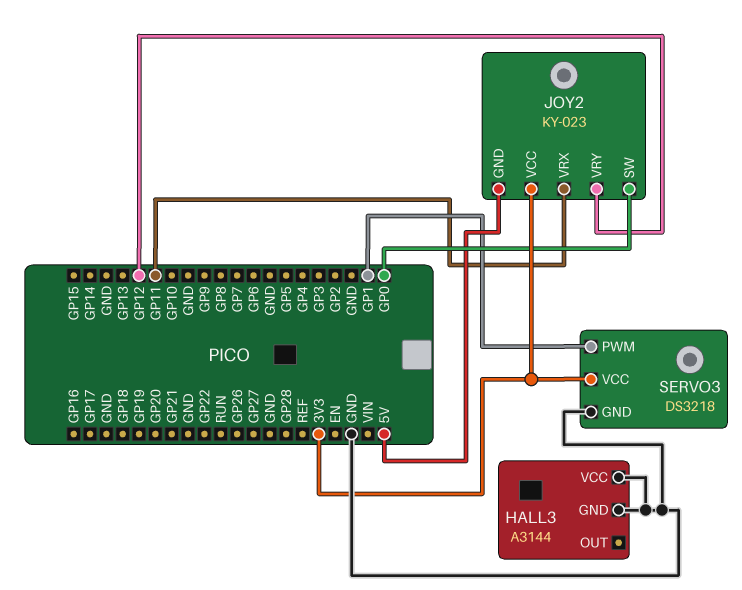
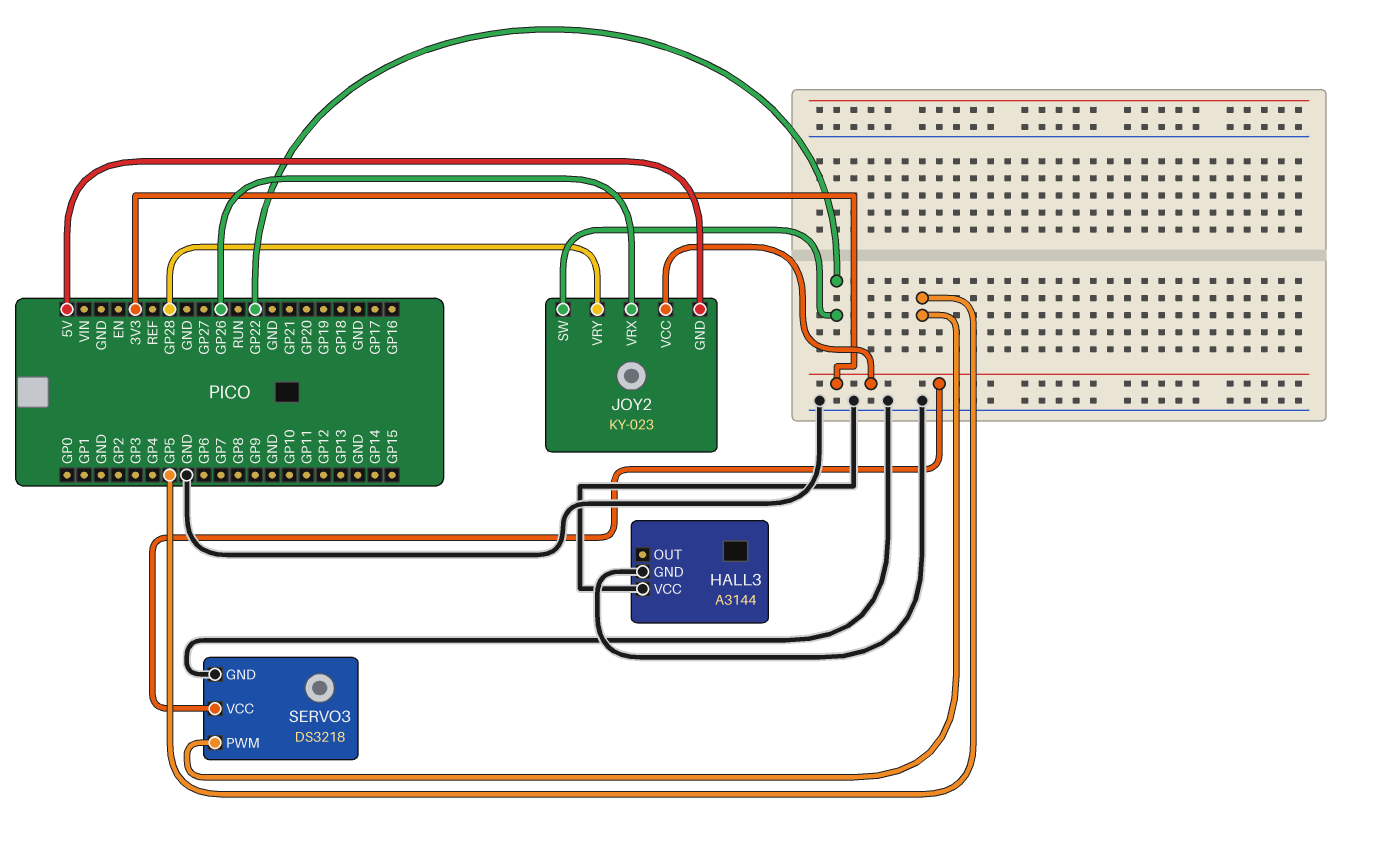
JOY2 pin SW: GP0 -> GP22
JOY2 pin VRX: GP11 -> GP26
JOY2 pin VRY: GP12 -> GP28
SERVO3 pin PWM: GP1 -> GP5

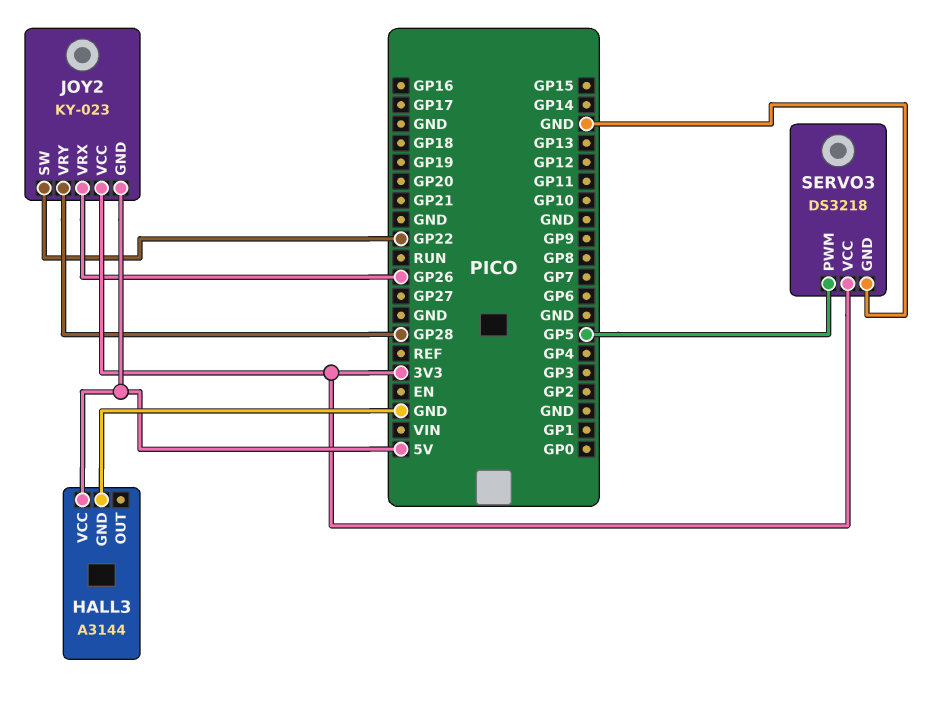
HALL3 pin VCC: GND -> 5V

